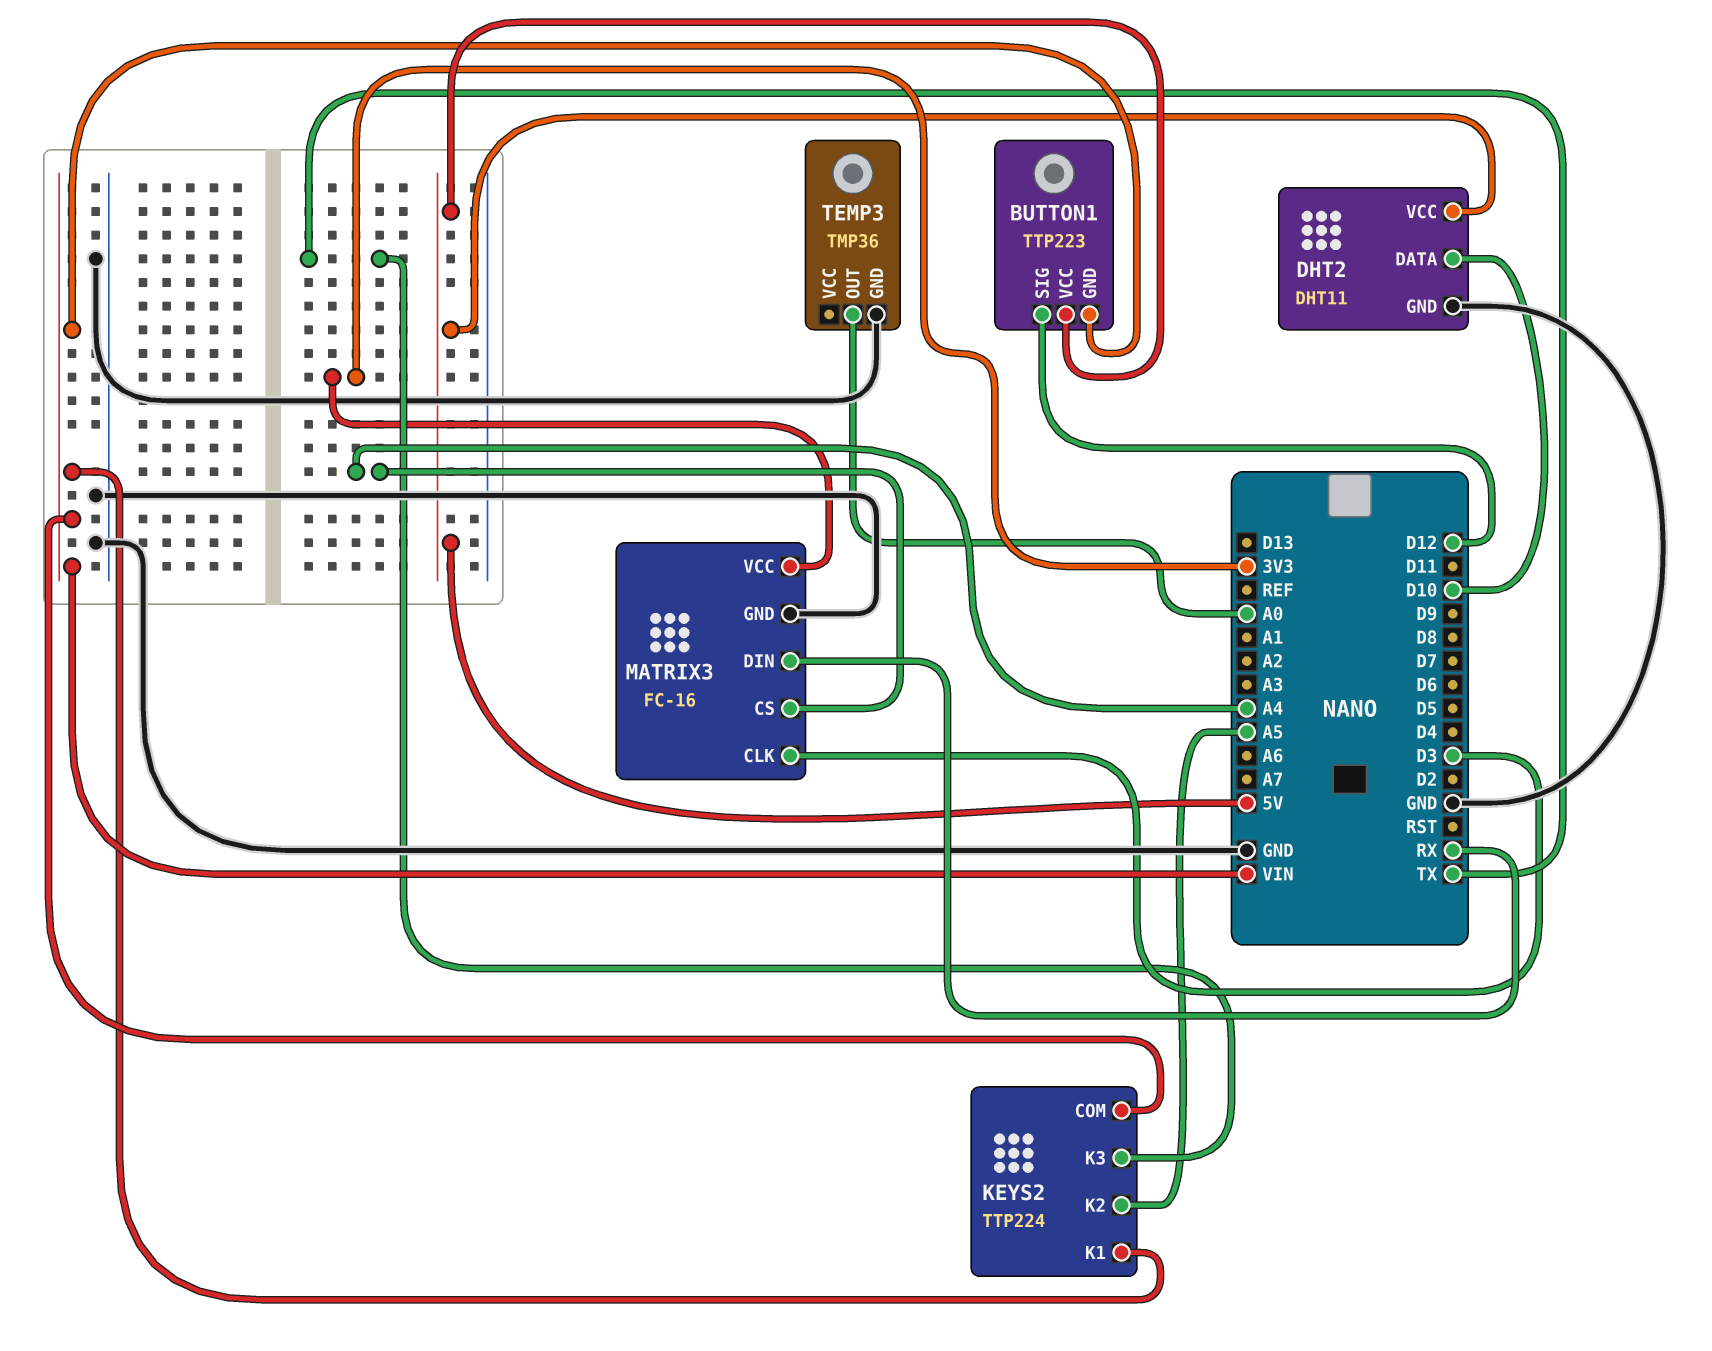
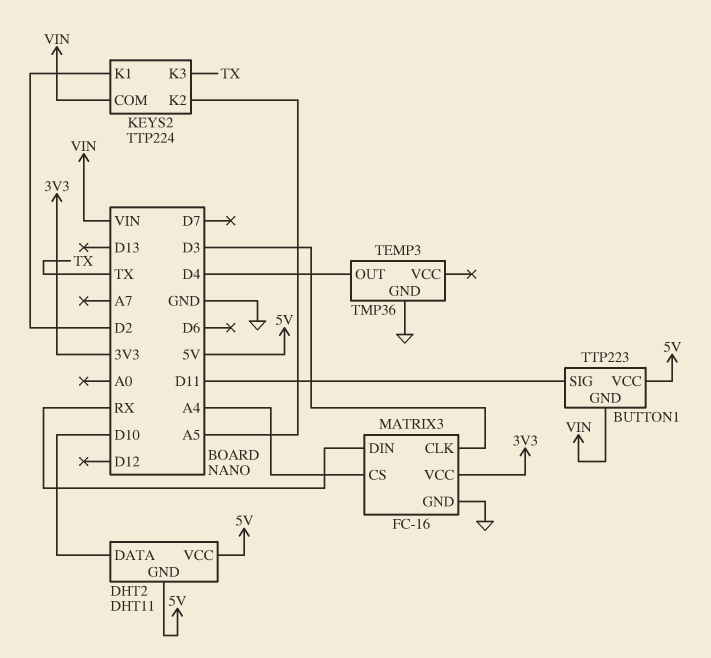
BUTTON1 pin SIG: D12 -> D11
DHT2 pin GND: GND -> 5V
KEYS2 pin K1: VIN -> D2
TEMP3 pin OUT: A0 -> D4

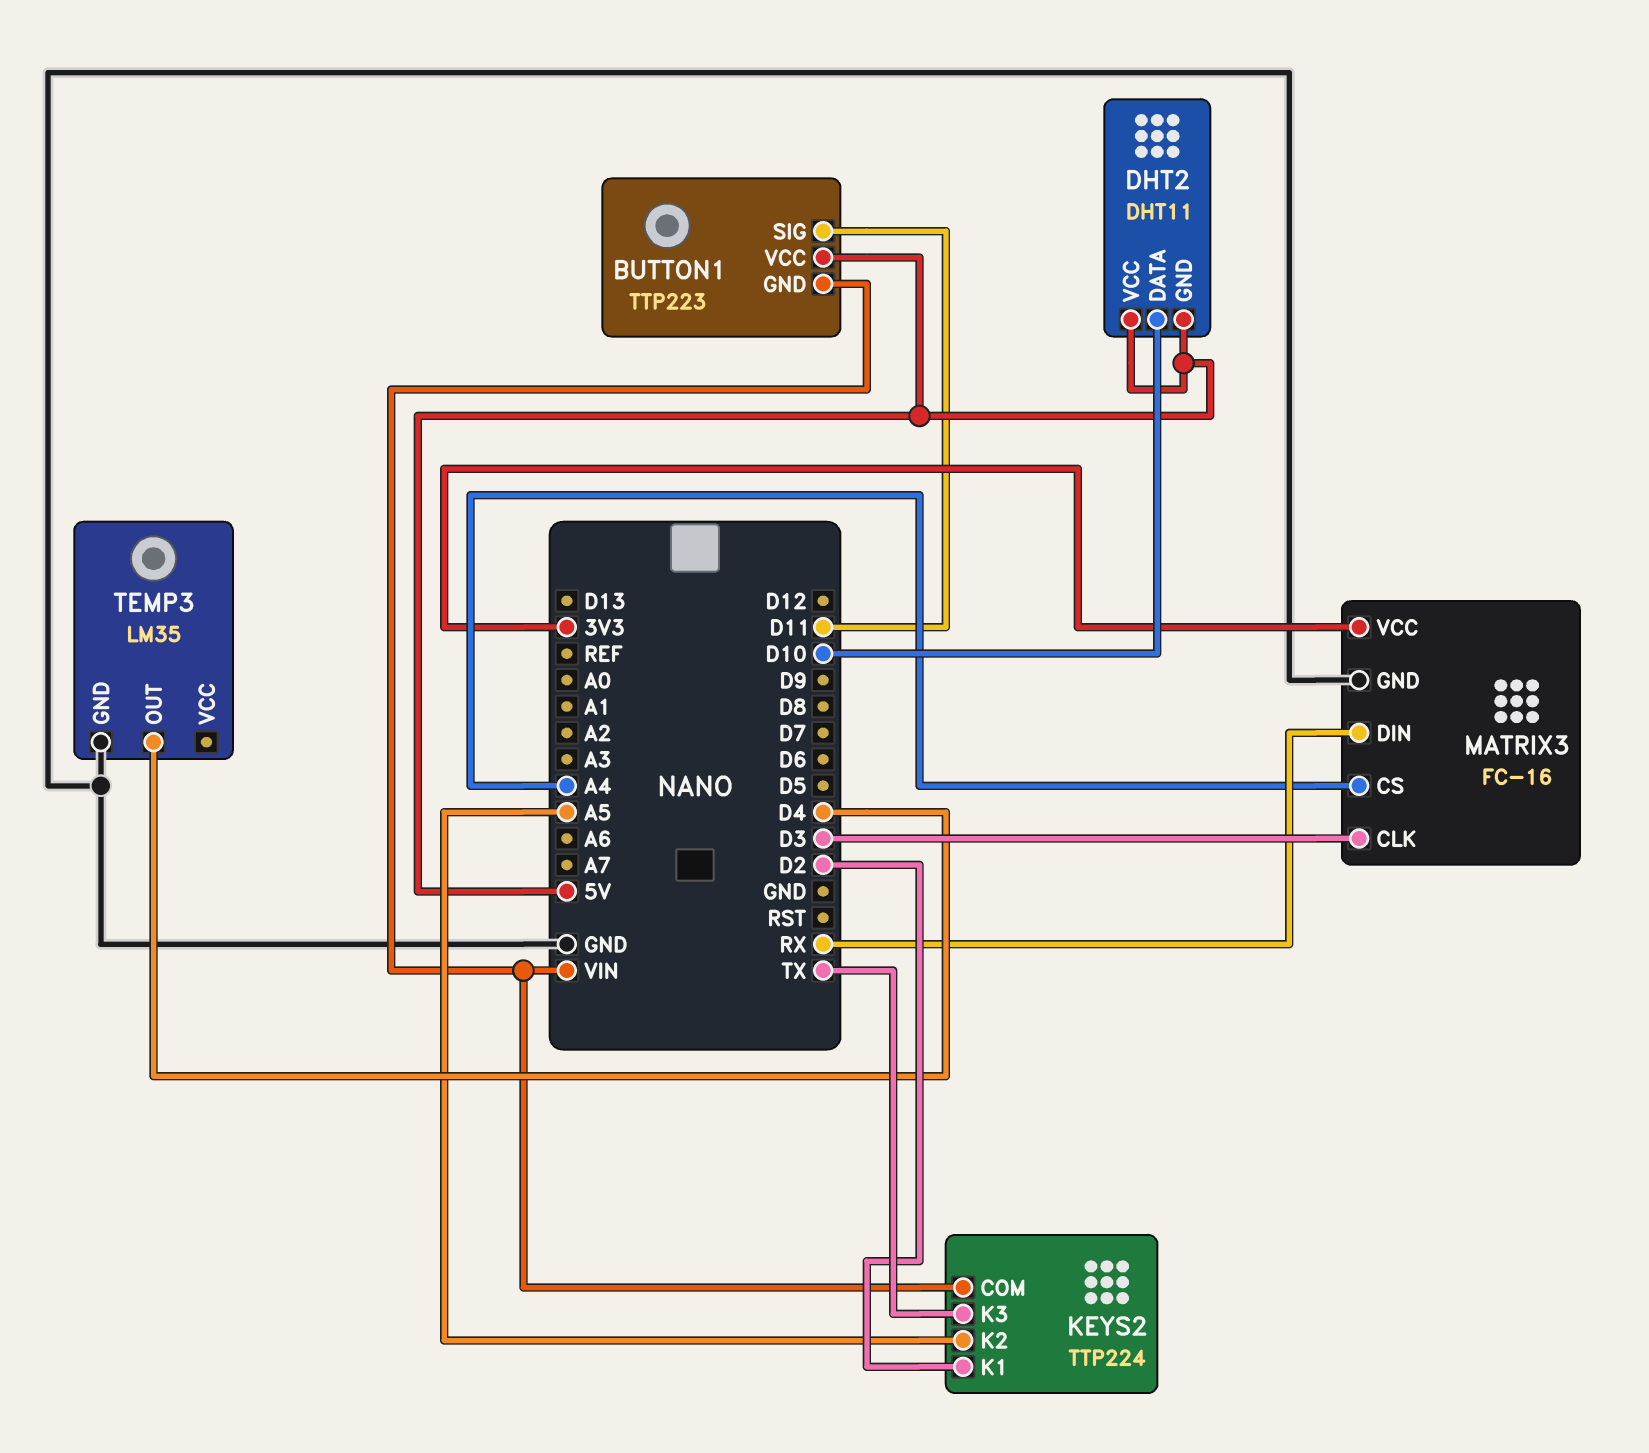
TEMP3: TMP36 -> LM35

